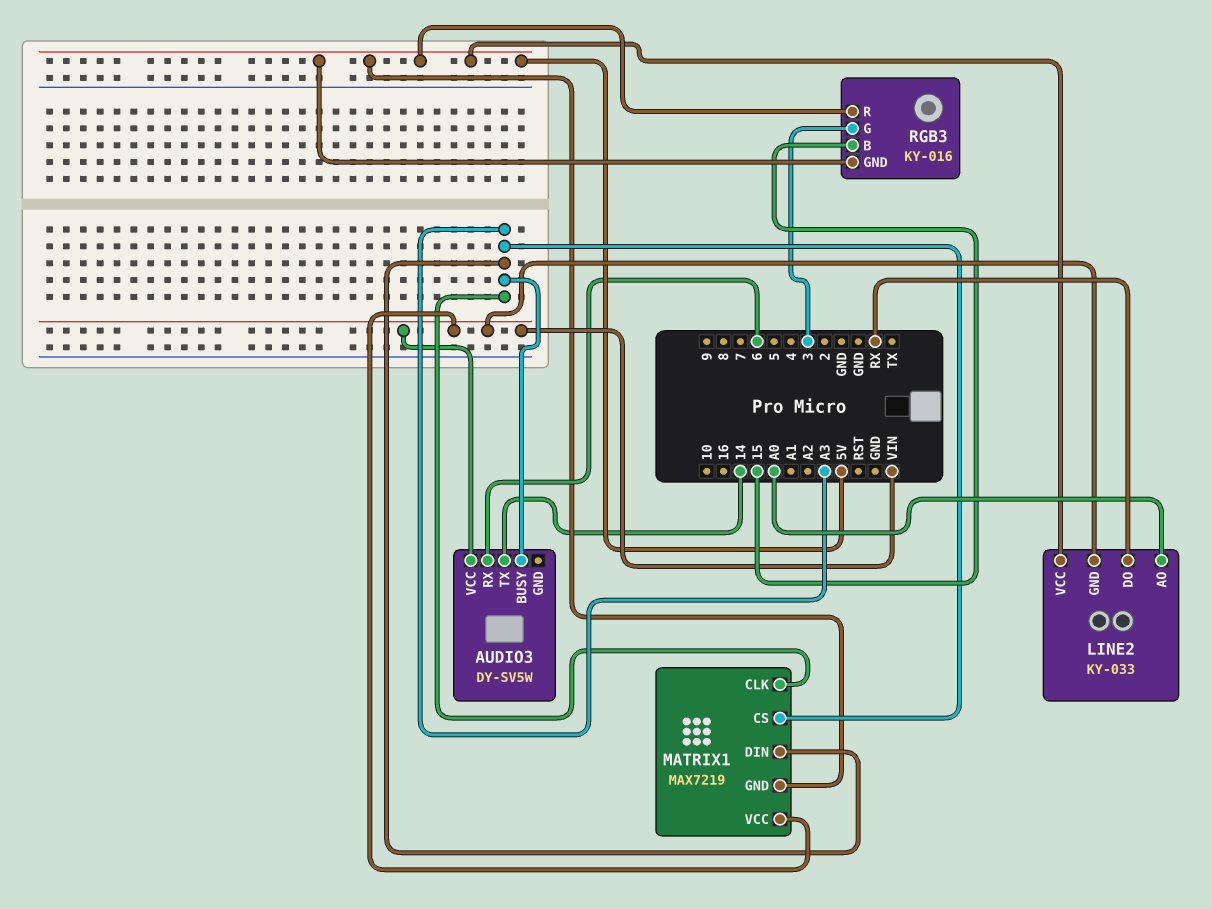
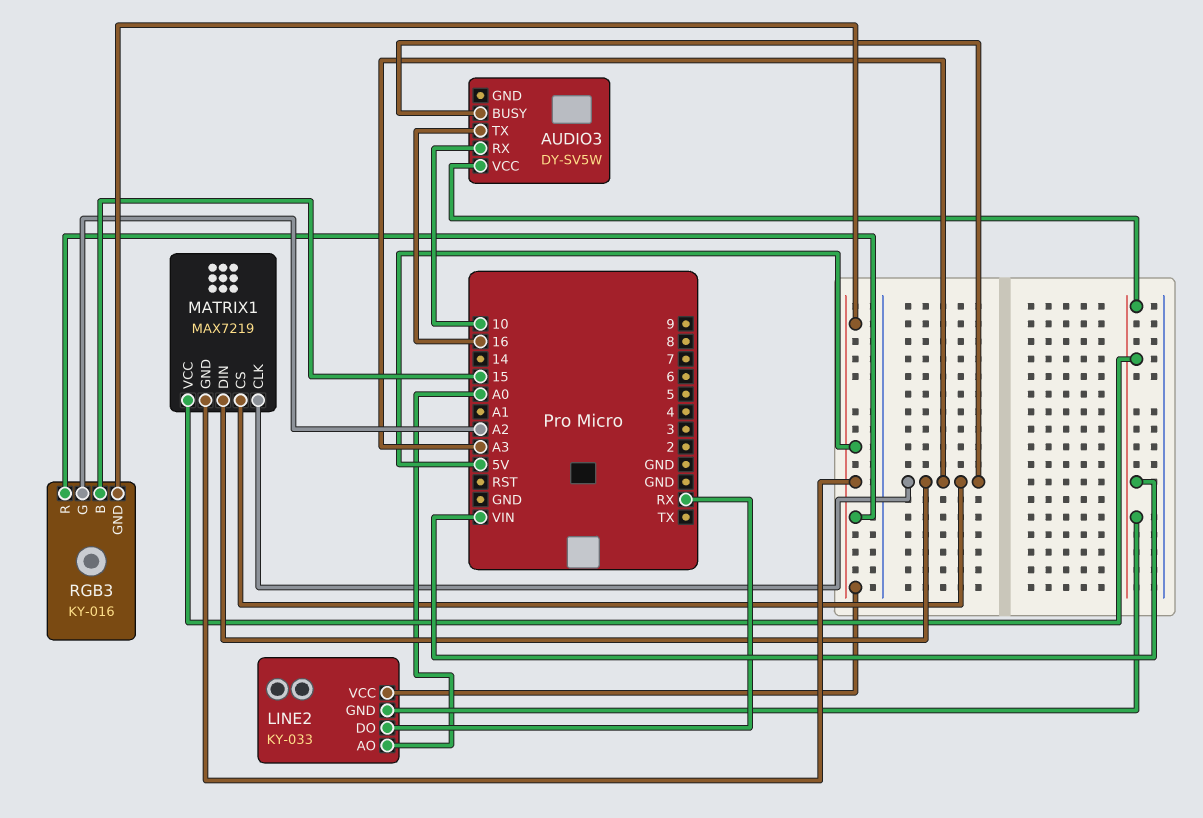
AUDIO3 pin RX: 6 -> 10
AUDIO3 pin TX: 14 -> 16
RGB3 pin G: 3 -> A2

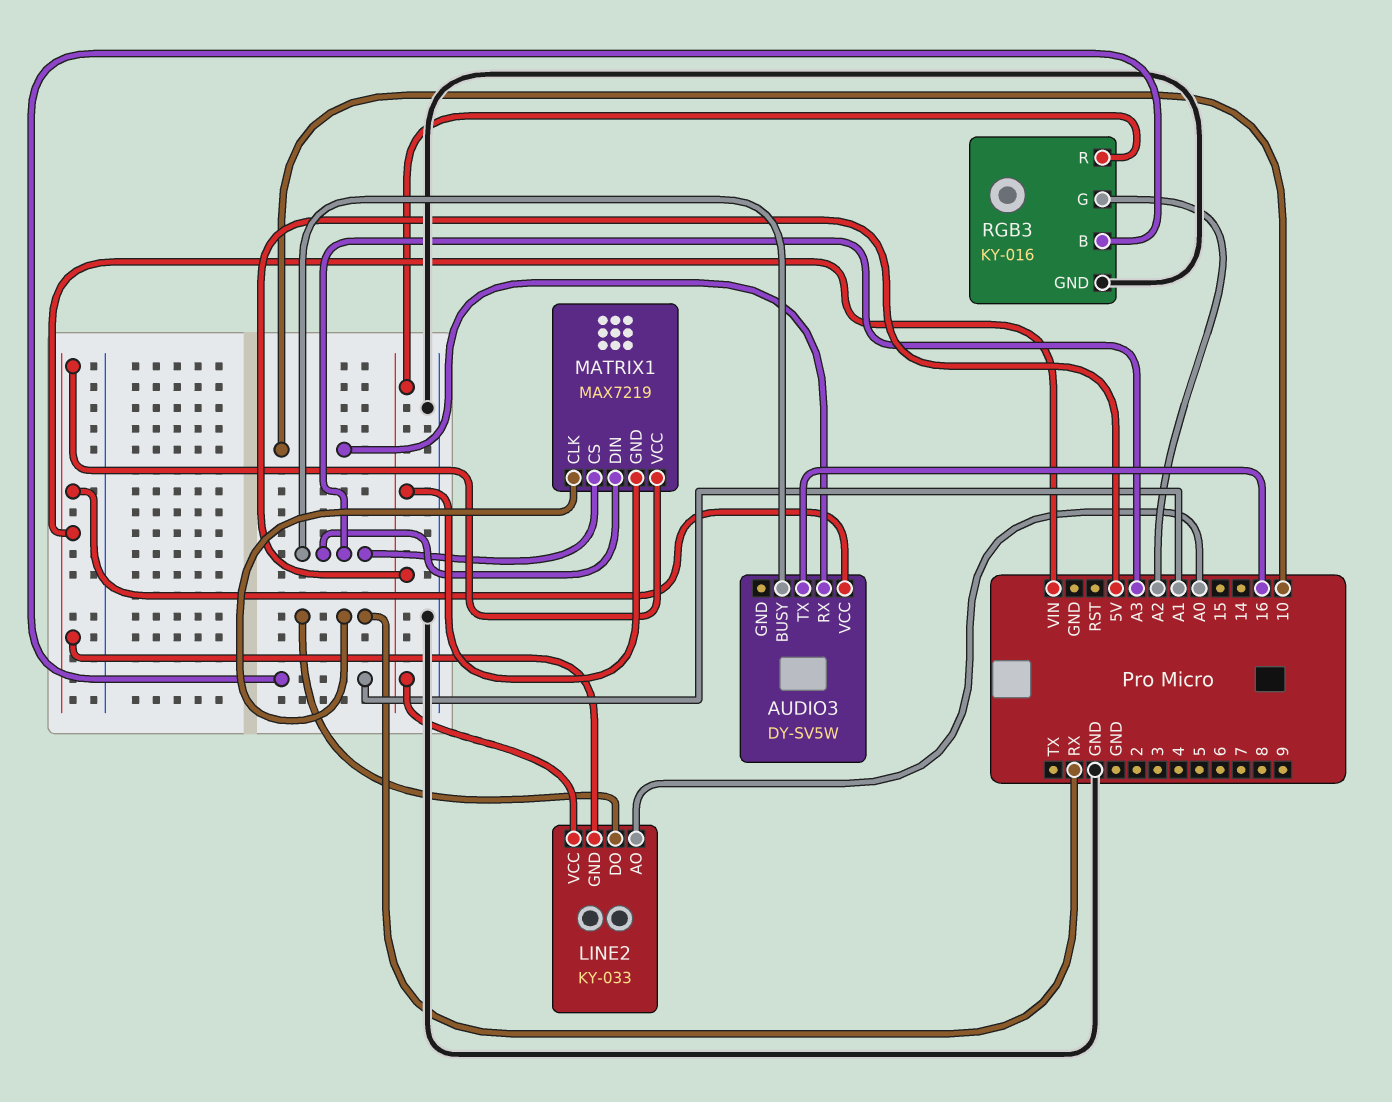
MATRIX1 pin CLK: A3 -> RX
RGB3 pin B: 15 -> A1
RGB3 pin GND: 5V -> GND

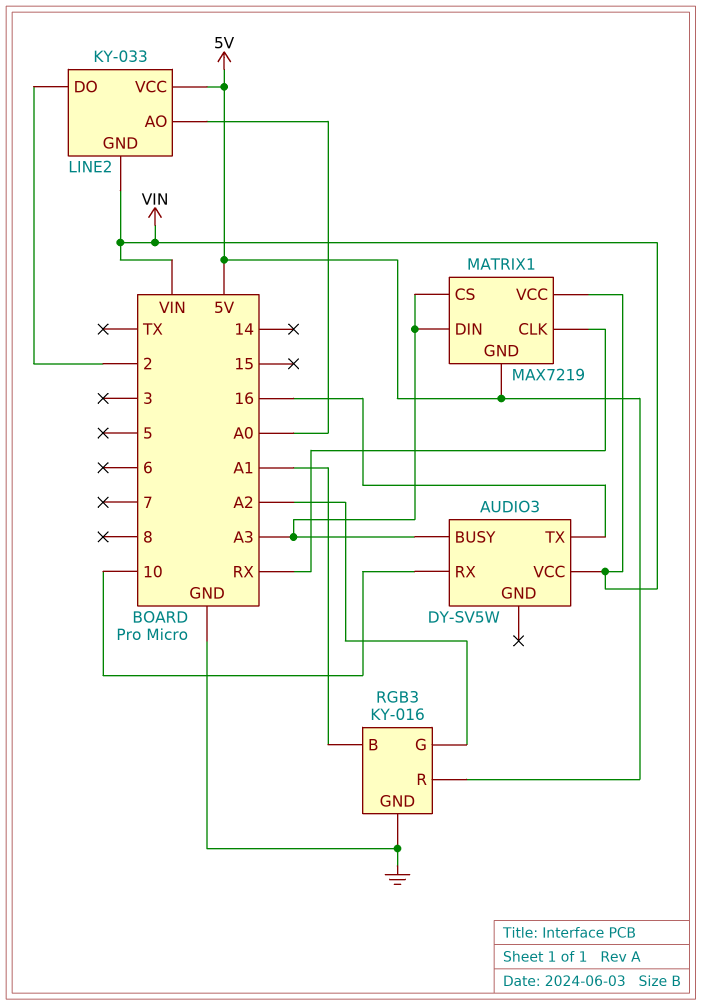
LINE2 pin DO: RX -> 2

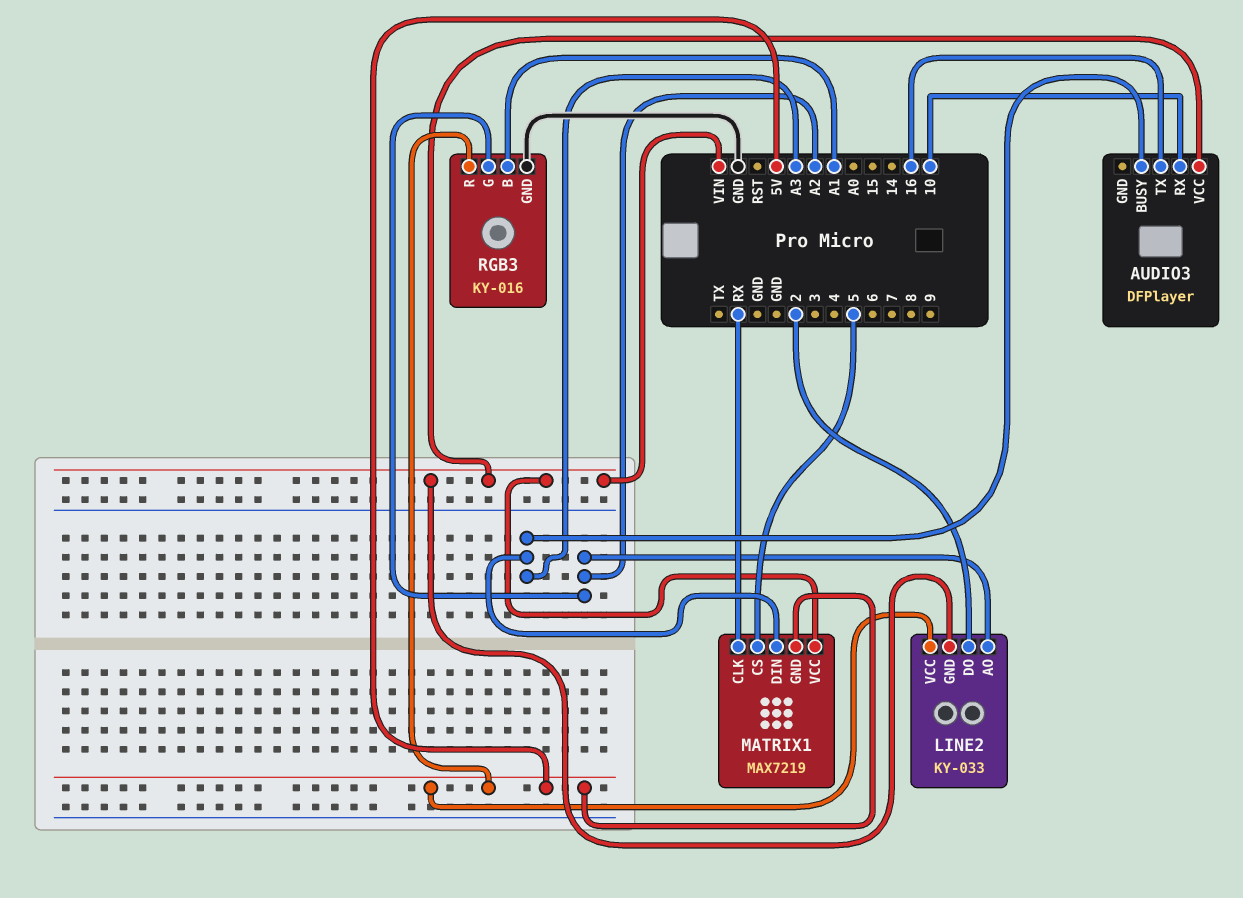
AUDIO3: DY-SV5W -> DFPlayer
LINE2 pin AO: A0 -> A2
MATRIX1 pin CS: A3 -> 5

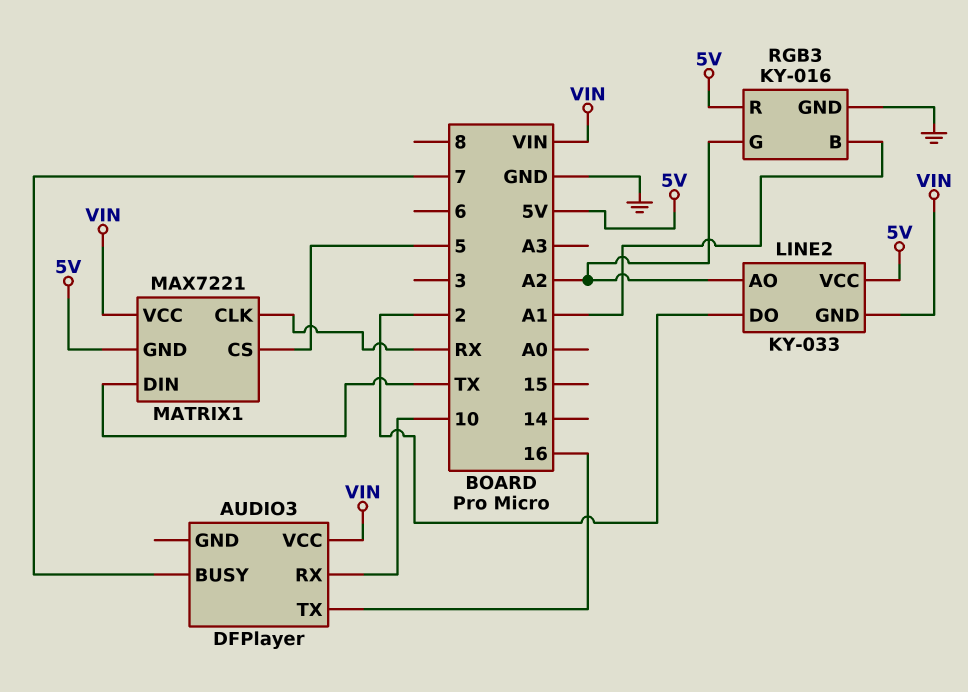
AUDIO3 pin BUSY: A3 -> 7
MATRIX1: MAX7219 -> MAX7221
MATRIX1 pin DIN: A3 -> TX

